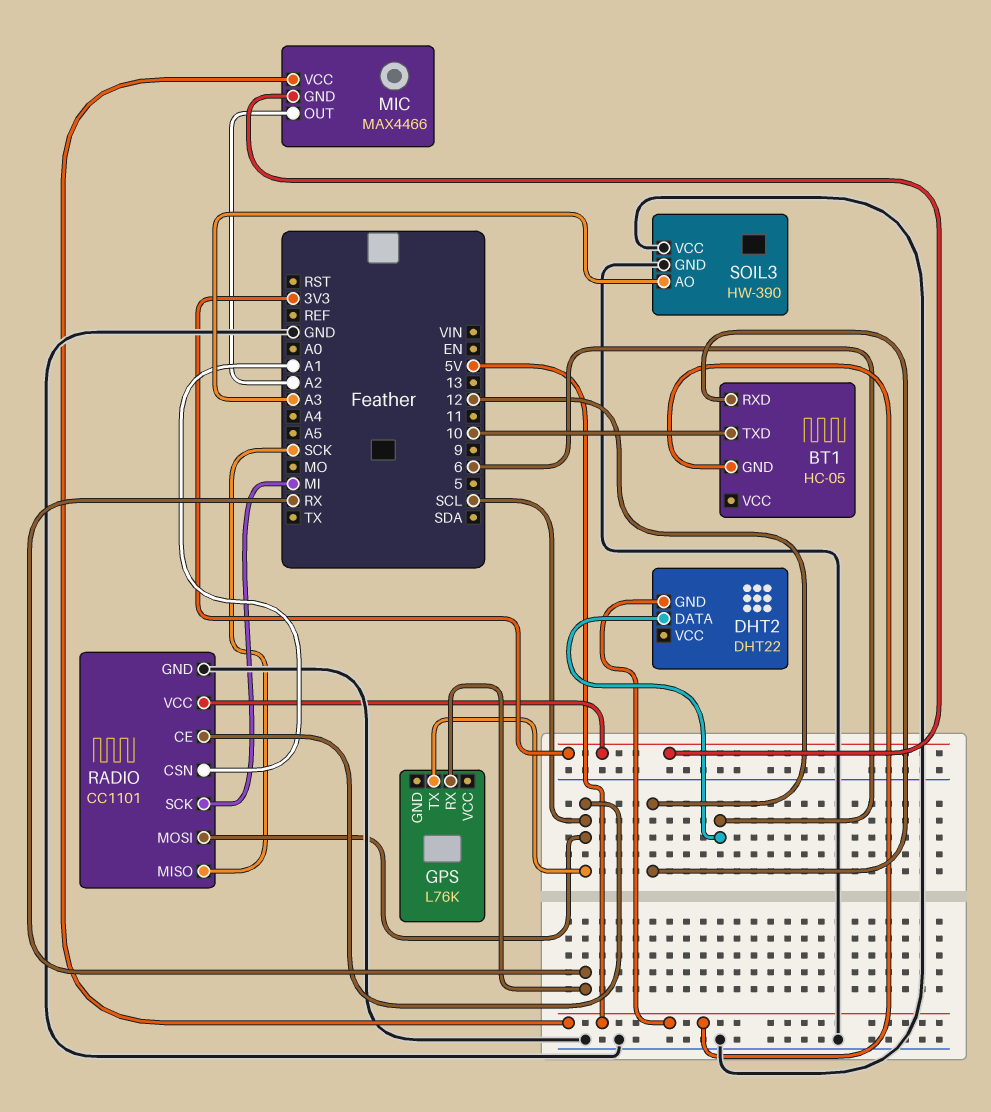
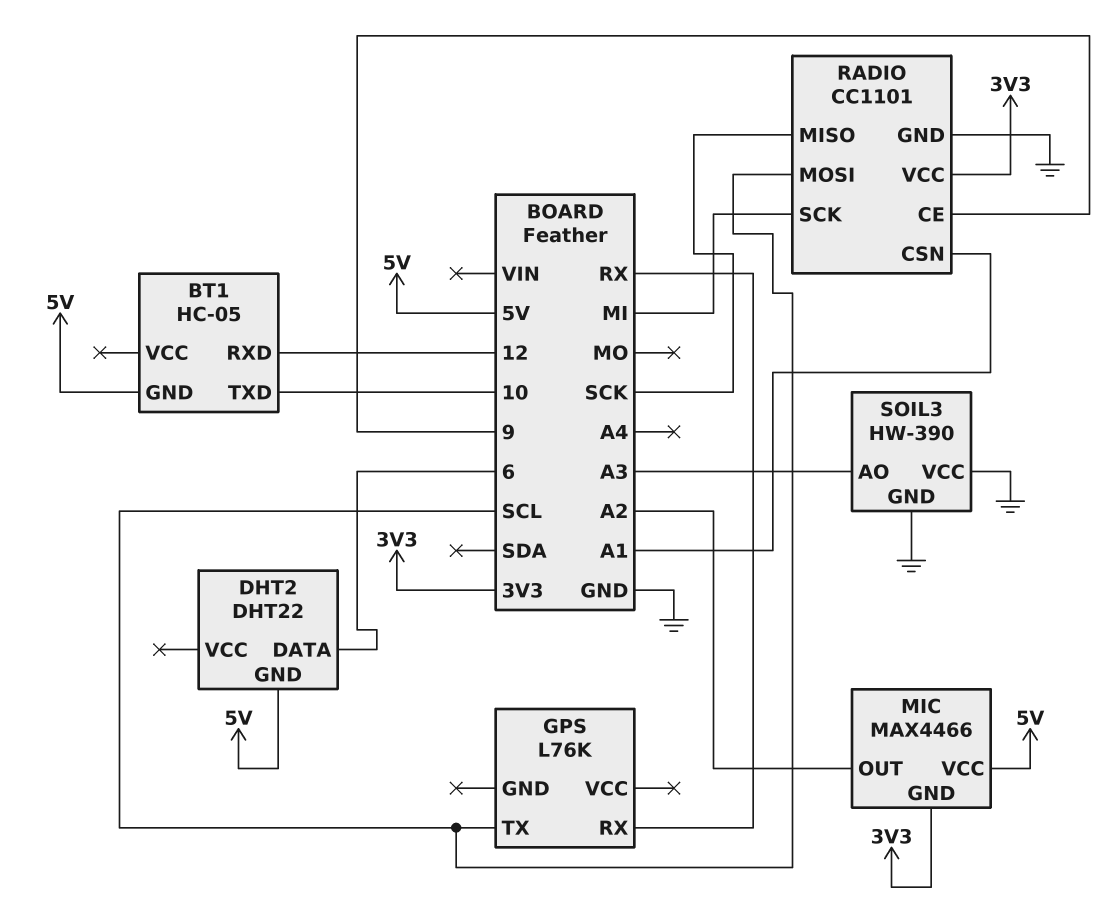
RADIO pin CE: SCL -> 9

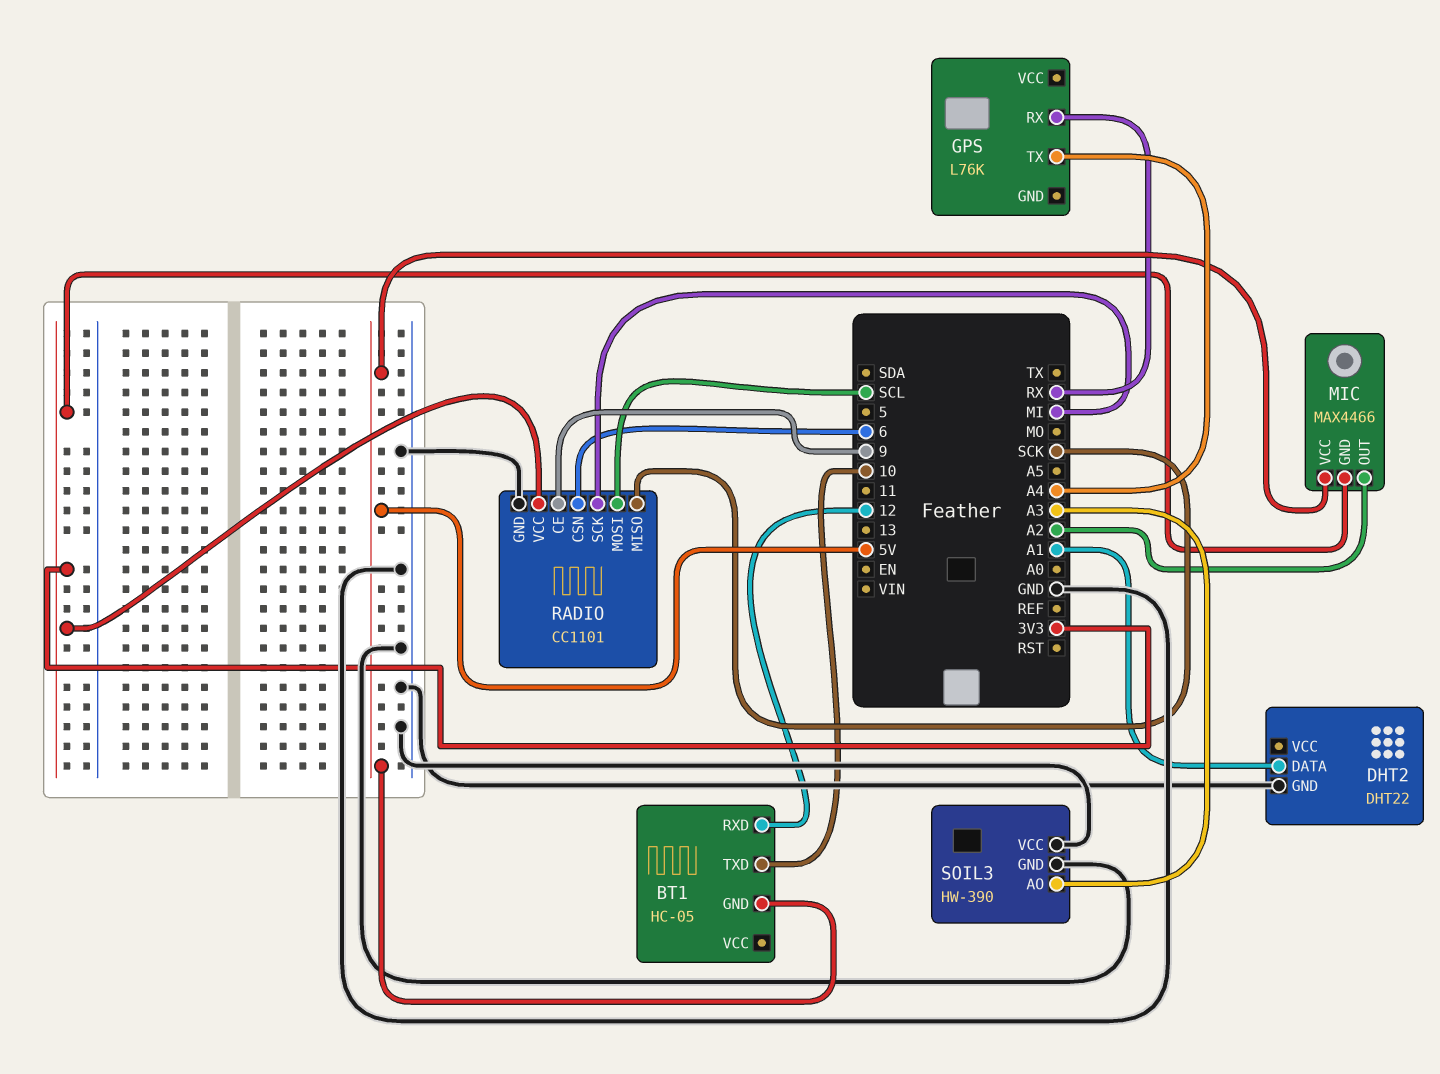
DHT2 pin DATA: 6 -> A1
DHT2 pin GND: 5V -> GND
GPS pin TX: SCL -> A4
RADIO pin CSN: A1 -> 6

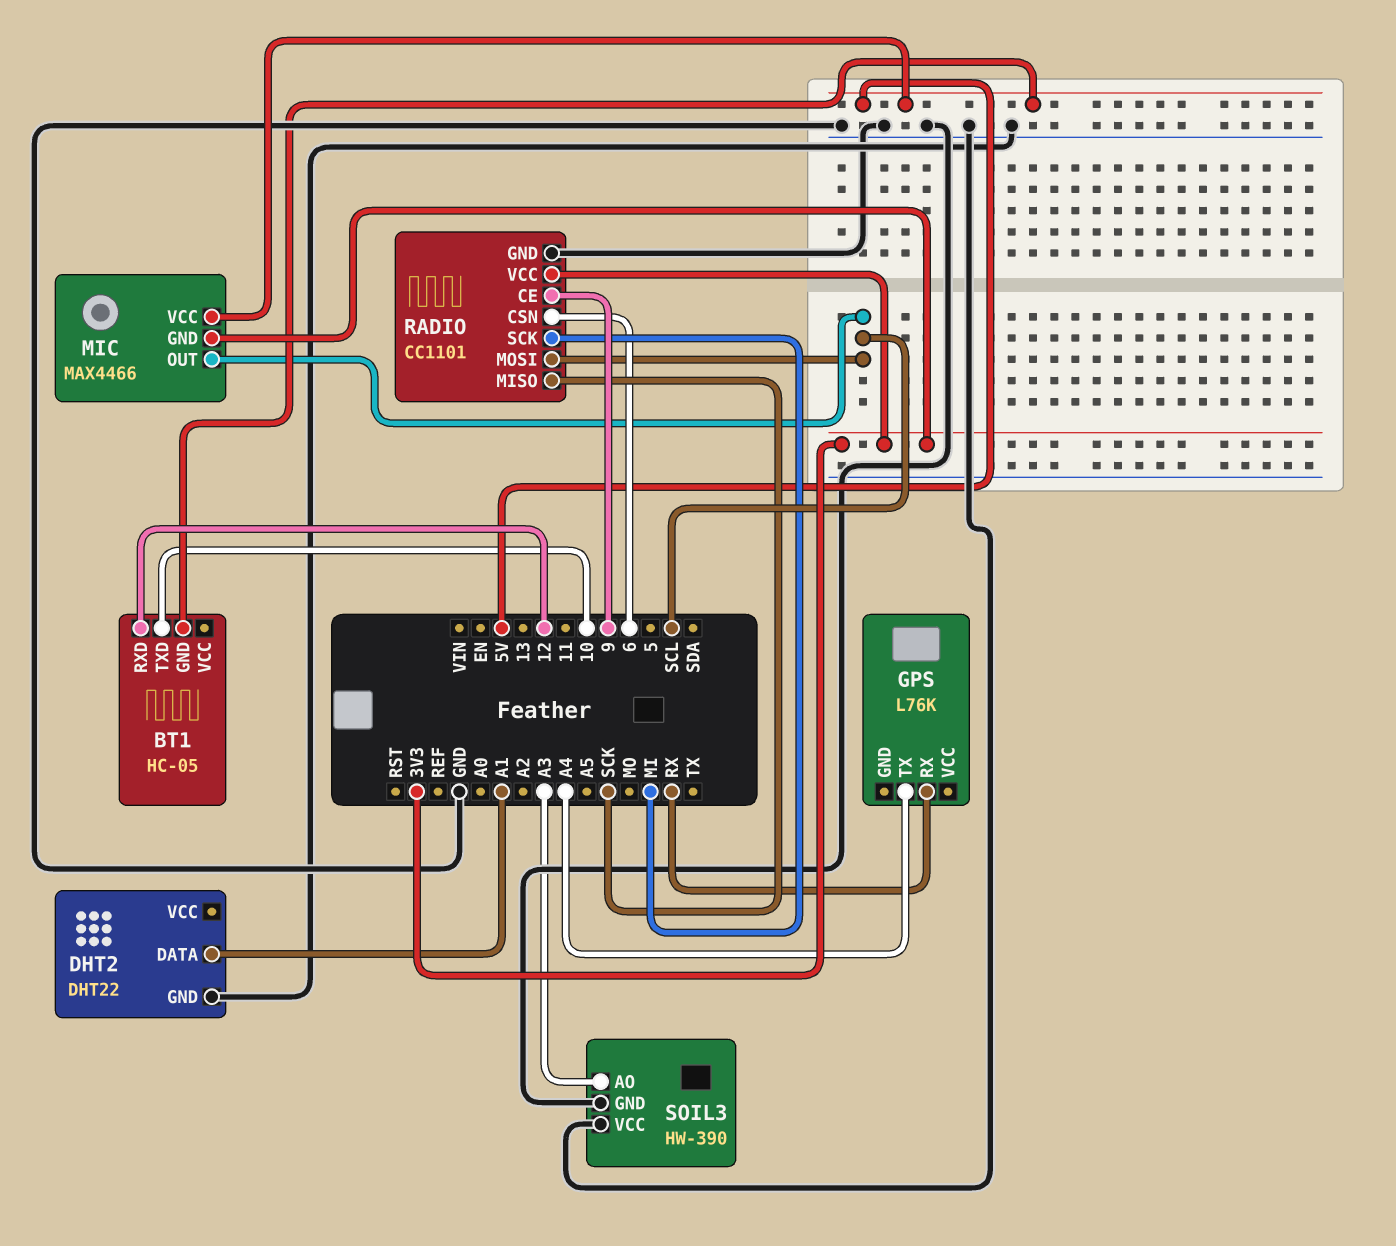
MIC pin OUT: A2 -> SCL

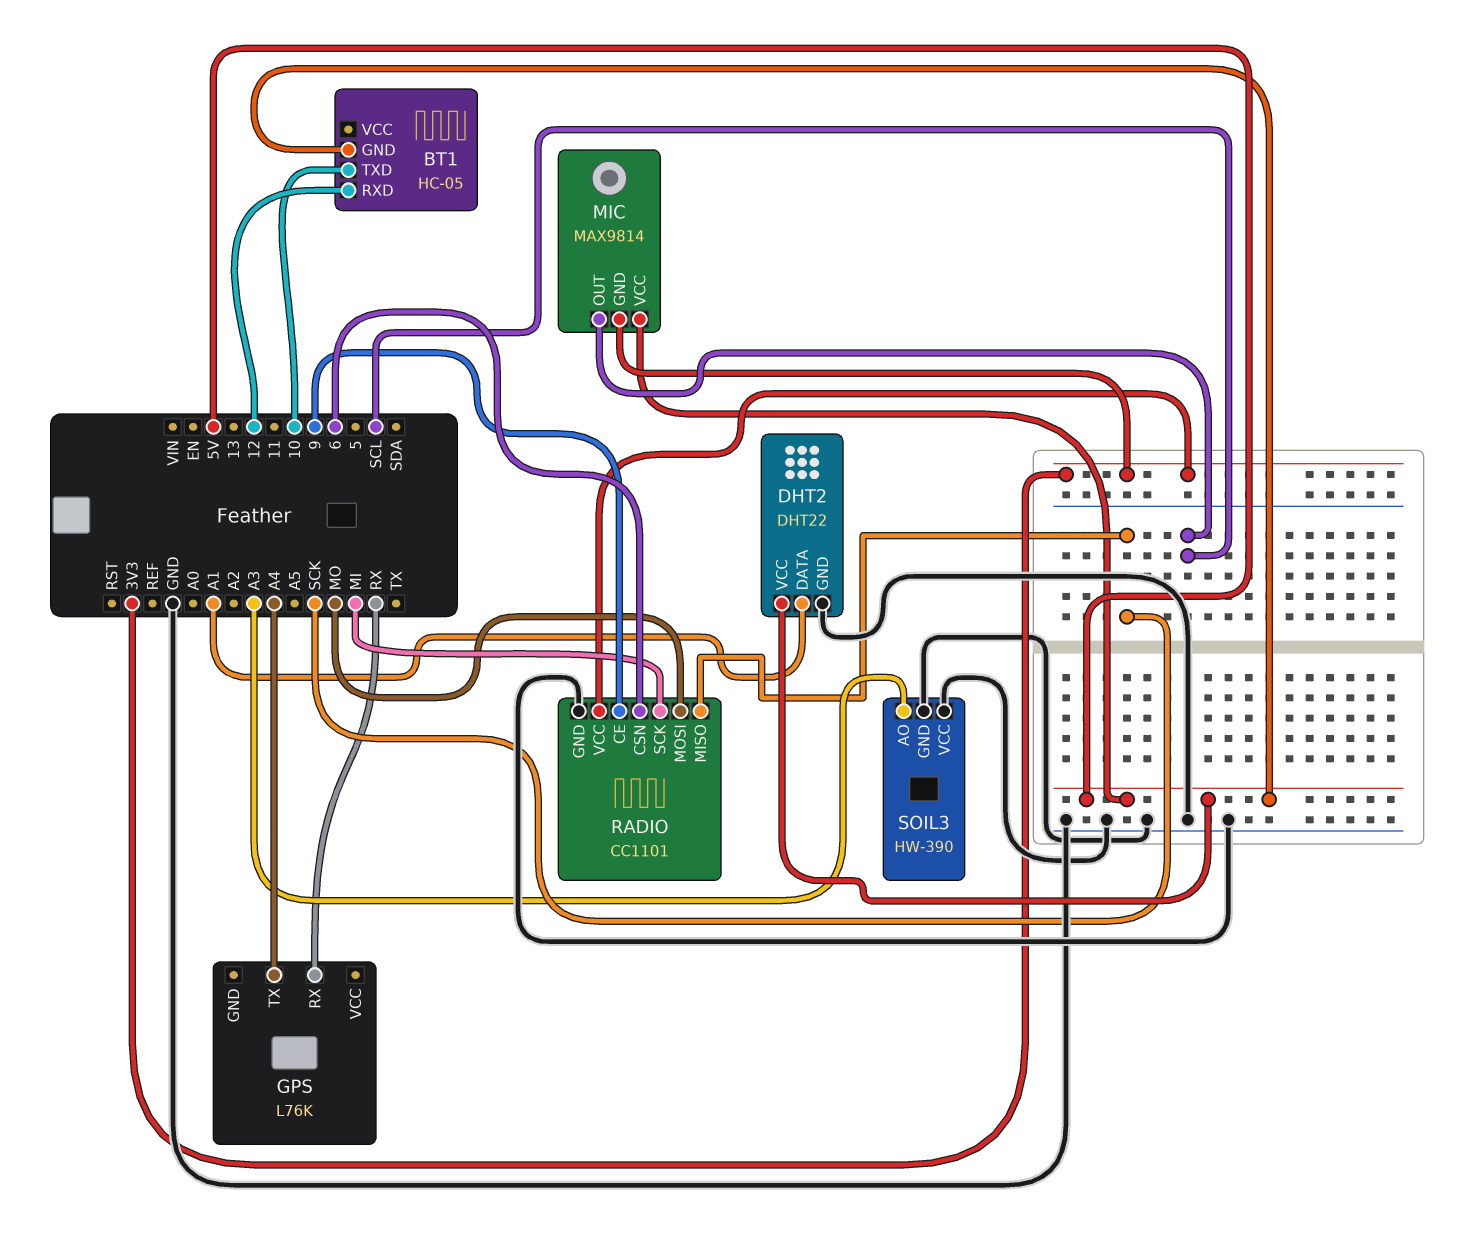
DHT2 pin VCC: none -> 5V
MIC: MAX4466 -> MAX9814
RADIO pin MOSI: SCL -> MO

